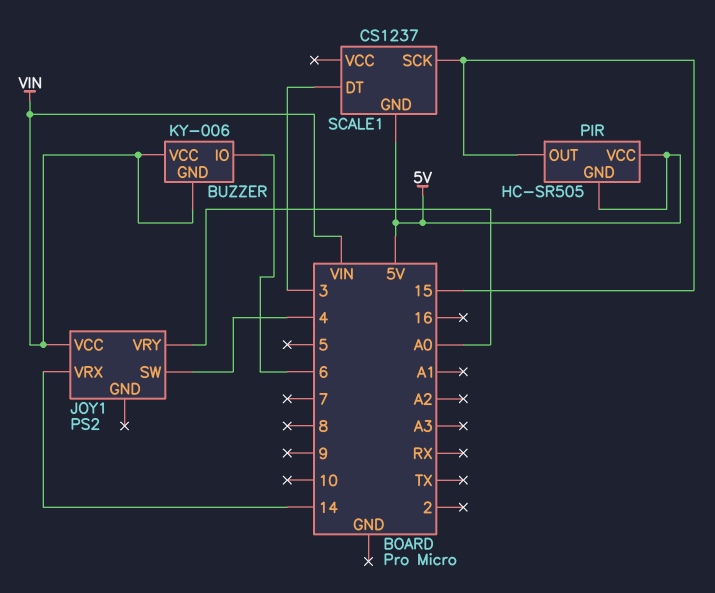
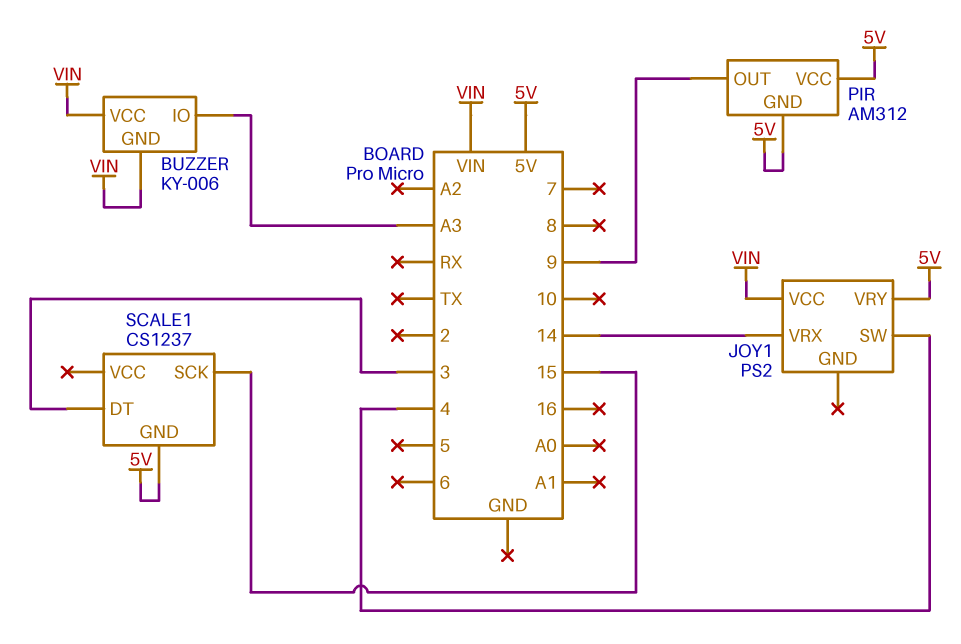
BUZZER pin IO: 6 -> A3
JOY1 pin VRY: A0 -> 5V
PIR: HC-SR505 -> AM312
PIR pin OUT: 15 -> 9

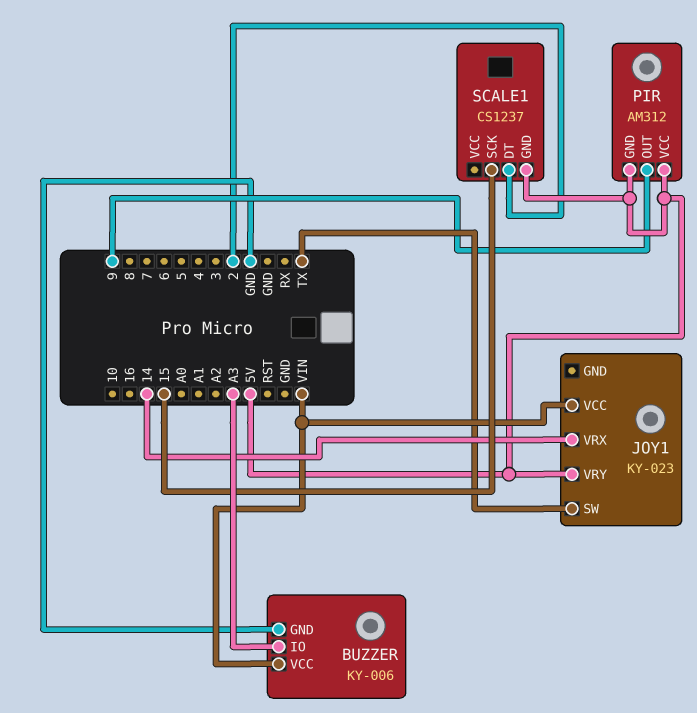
BUZZER pin GND: VIN -> GND
JOY1: PS2 -> KY-023
JOY1 pin SW: 4 -> TX
SCALE1 pin DT: 3 -> 2

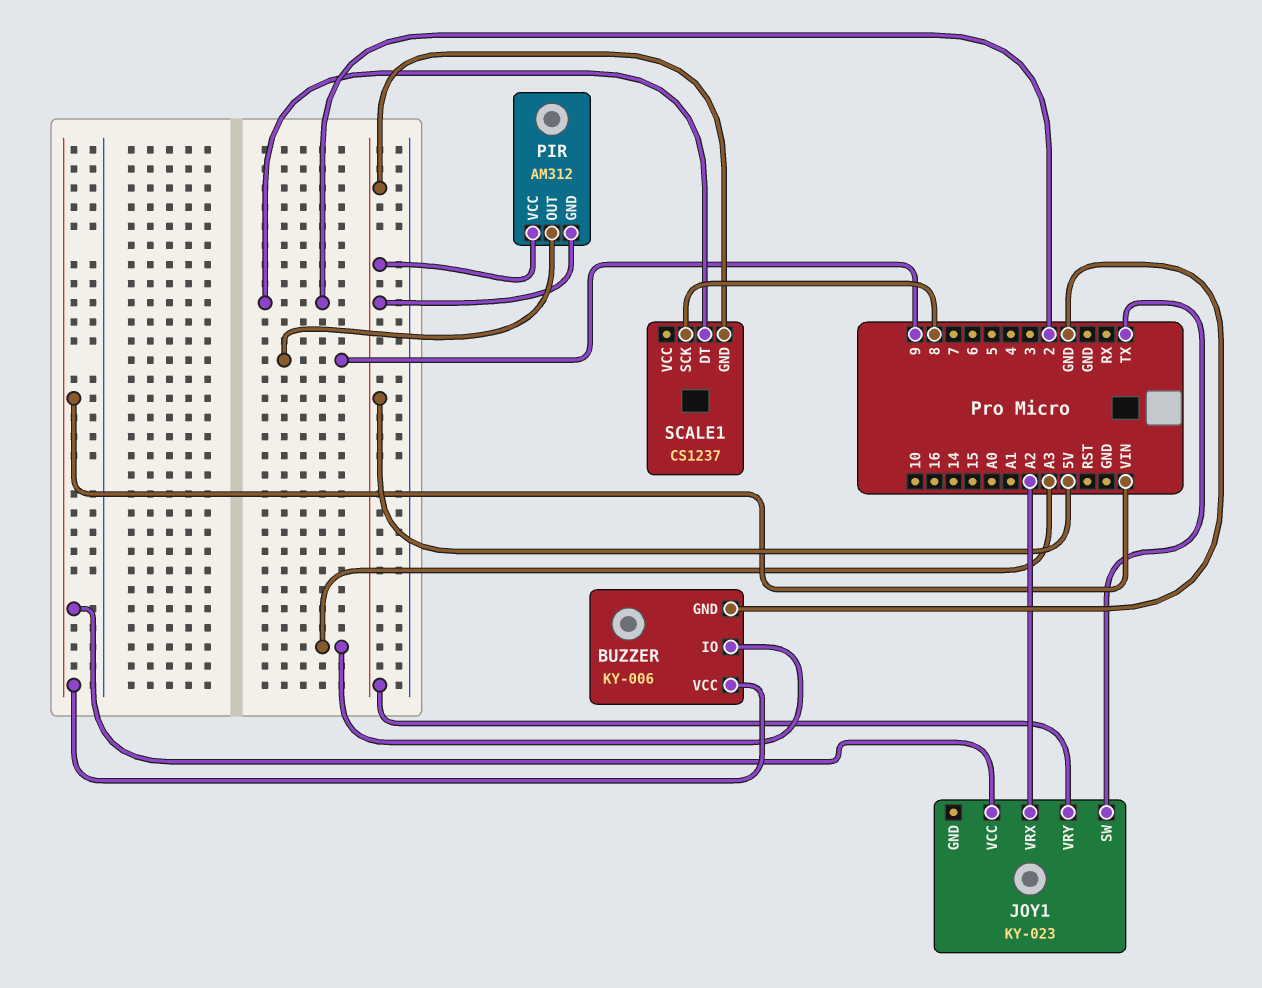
JOY1 pin VRX: 14 -> A2
SCALE1 pin SCK: 15 -> 8

